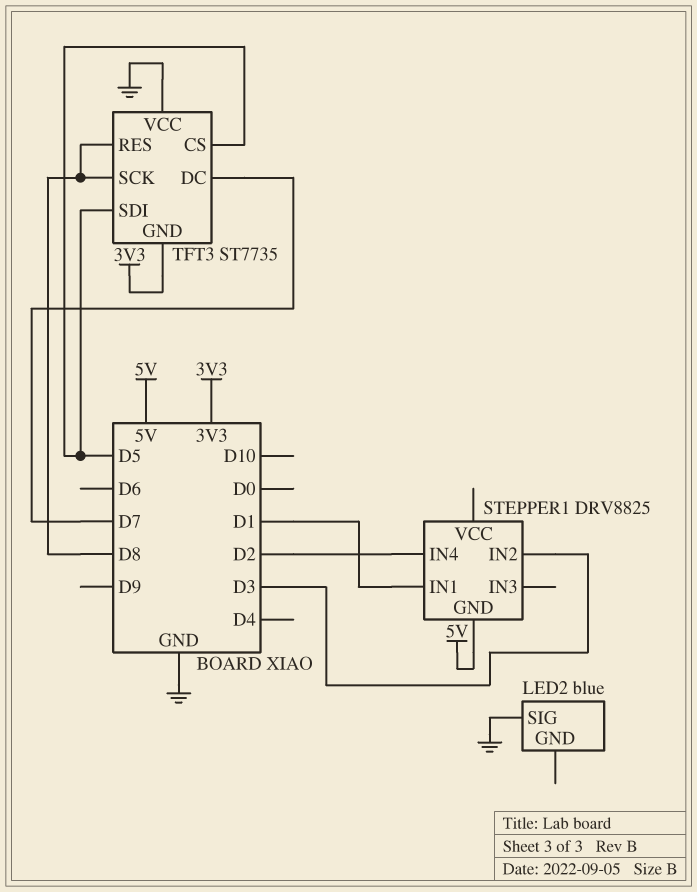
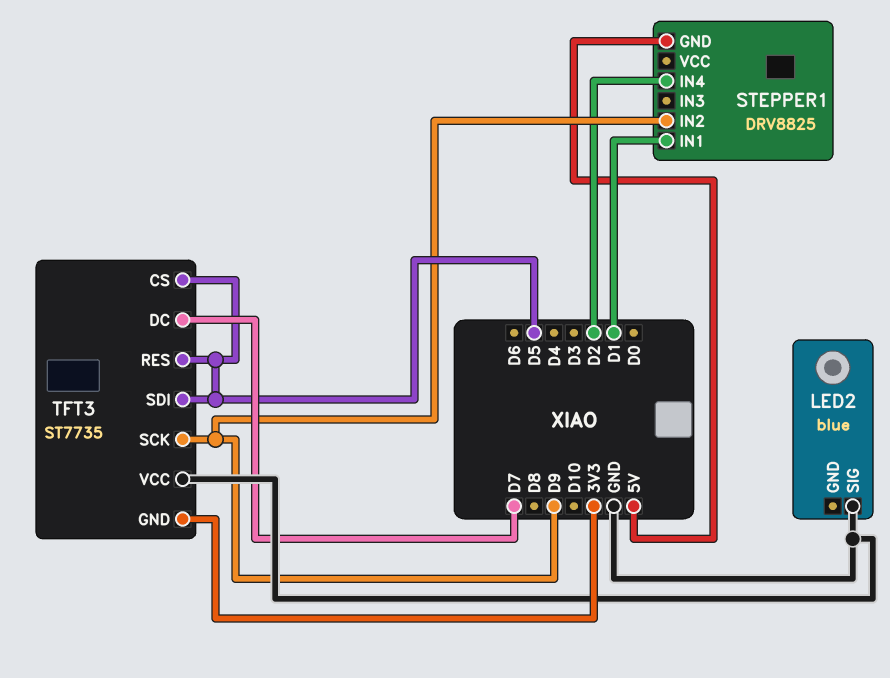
STEPPER1 pin IN2: D3 -> D9
TFT3 pin RES: D8 -> D5
TFT3 pin SCK: D8 -> D9

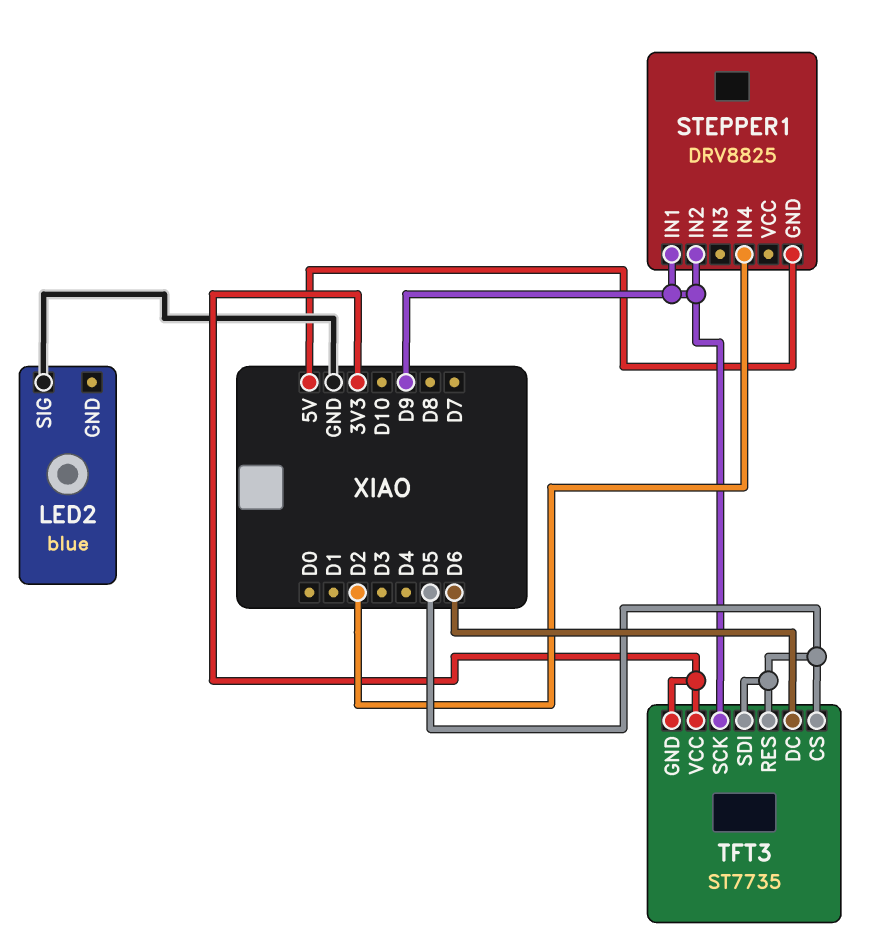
STEPPER1 pin IN1: D1 -> D9
TFT3 pin DC: D7 -> D6
TFT3 pin VCC: GND -> 3V3

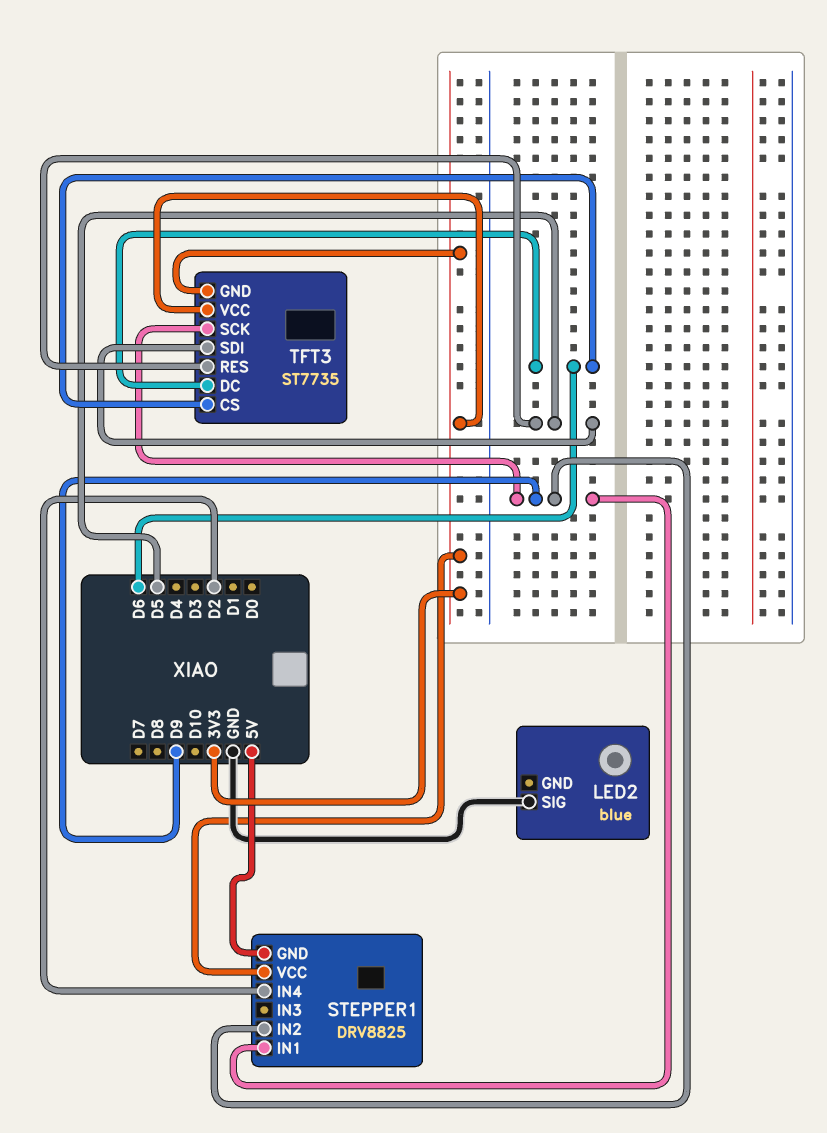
STEPPER1 pin VCC: none -> 3V3
TFT3 pin CS: D5 -> D6

